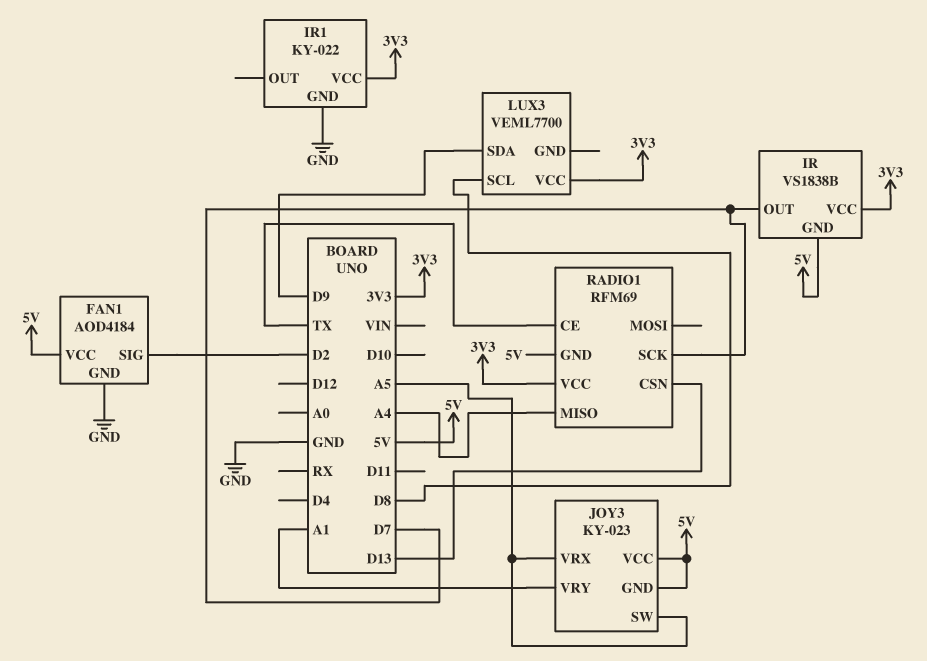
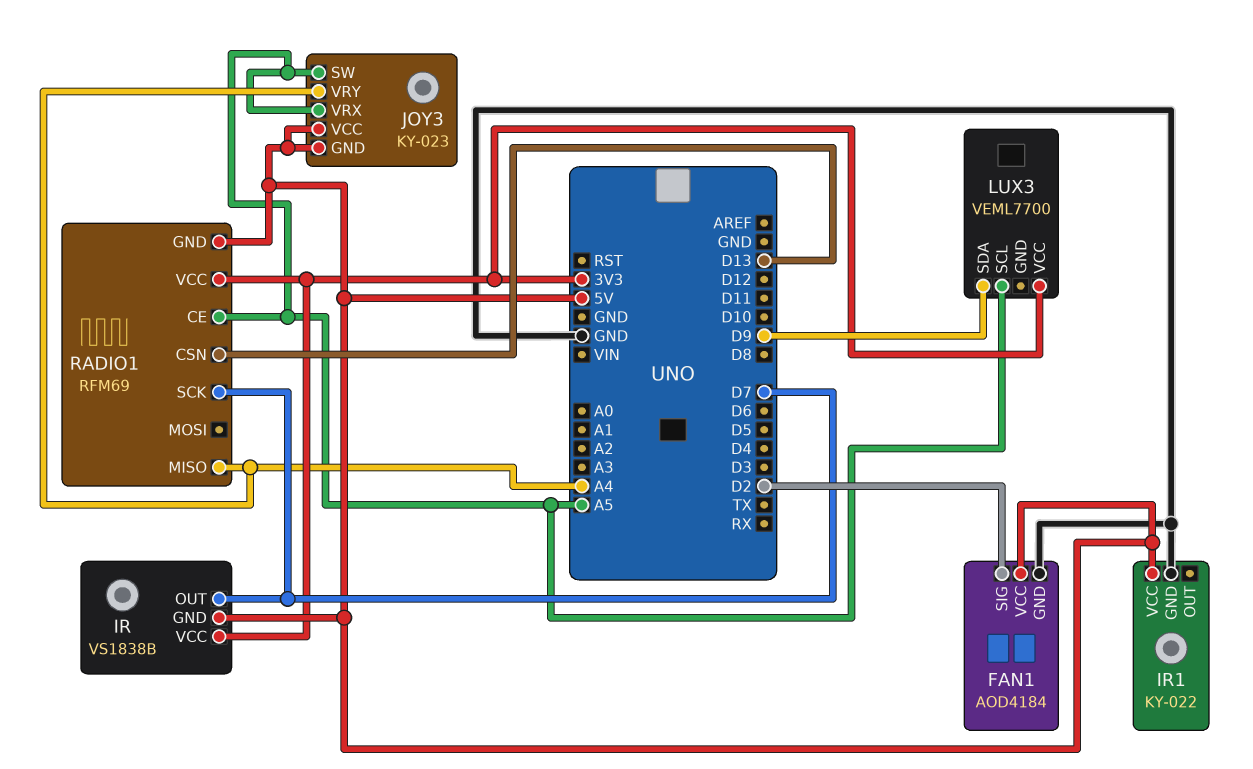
IR1 pin VCC: 3V3 -> 5V
JOY3 pin VRY: A1 -> A4
LUX3 pin SCL: D8 -> A5
RADIO1 pin CE: TX -> A5

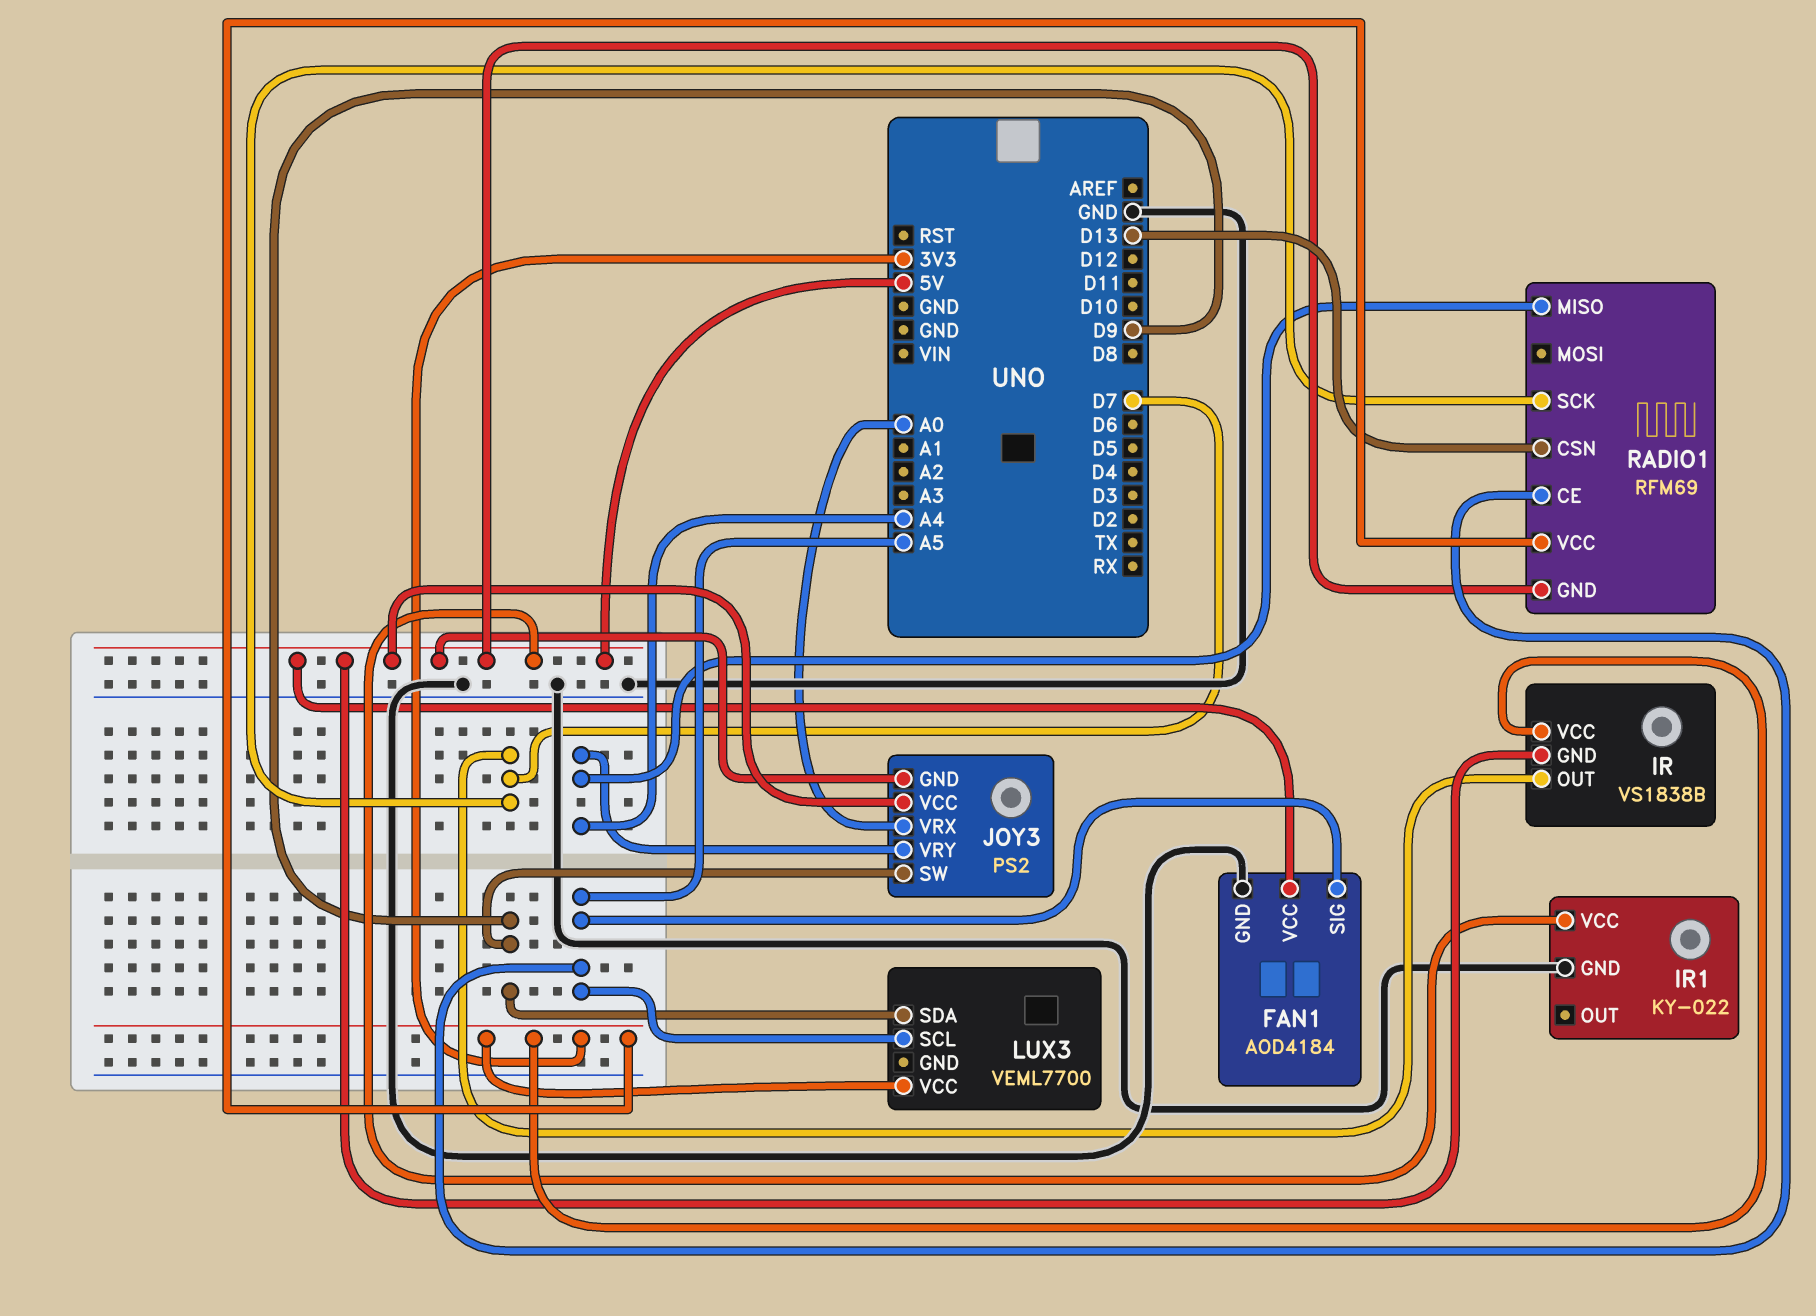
FAN1 pin SIG: D2 -> A5
JOY3: KY-023 -> PS2
JOY3 pin SW: A5 -> D9
JOY3 pin VRX: A5 -> A0

